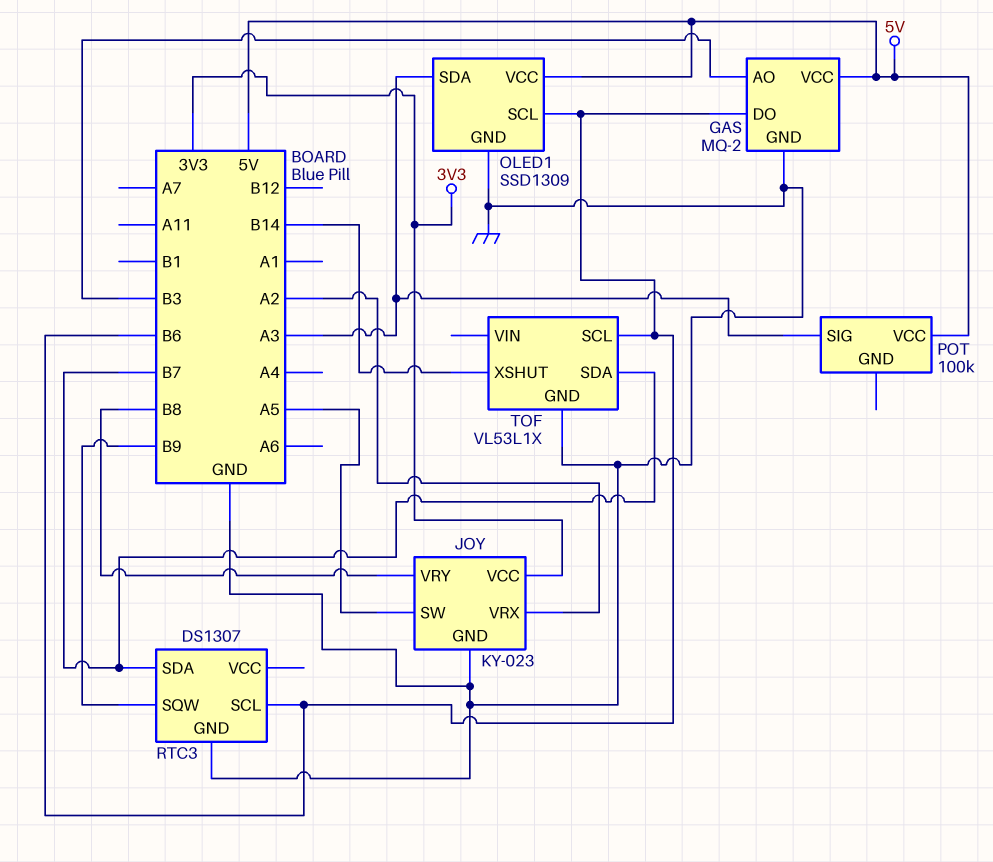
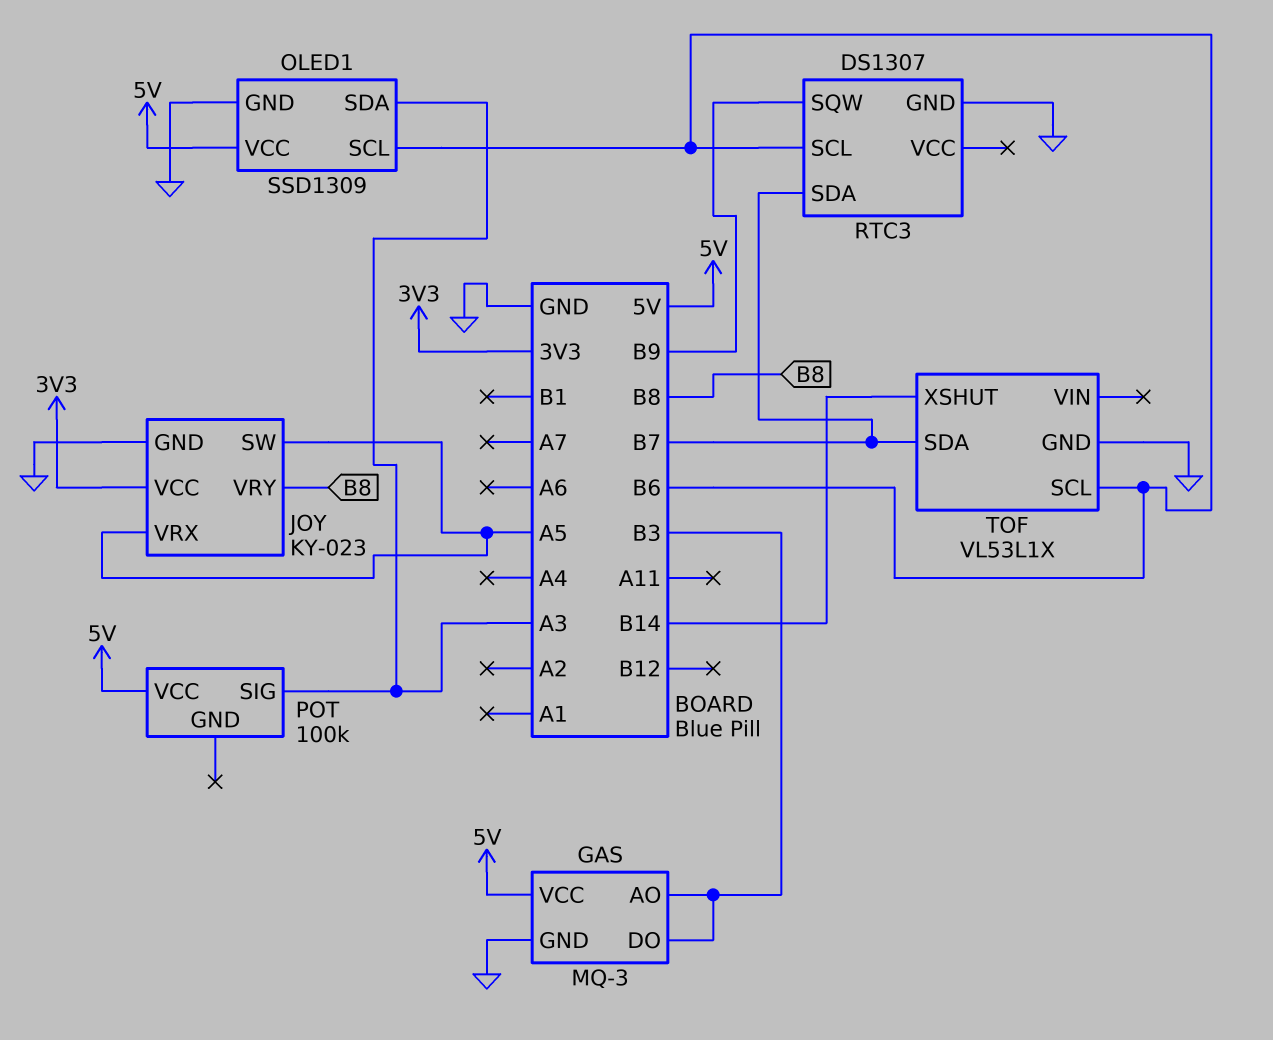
GAS: MQ-2 -> MQ-3
GAS pin DO: B6 -> B3
JOY pin VRX: A2 -> A5

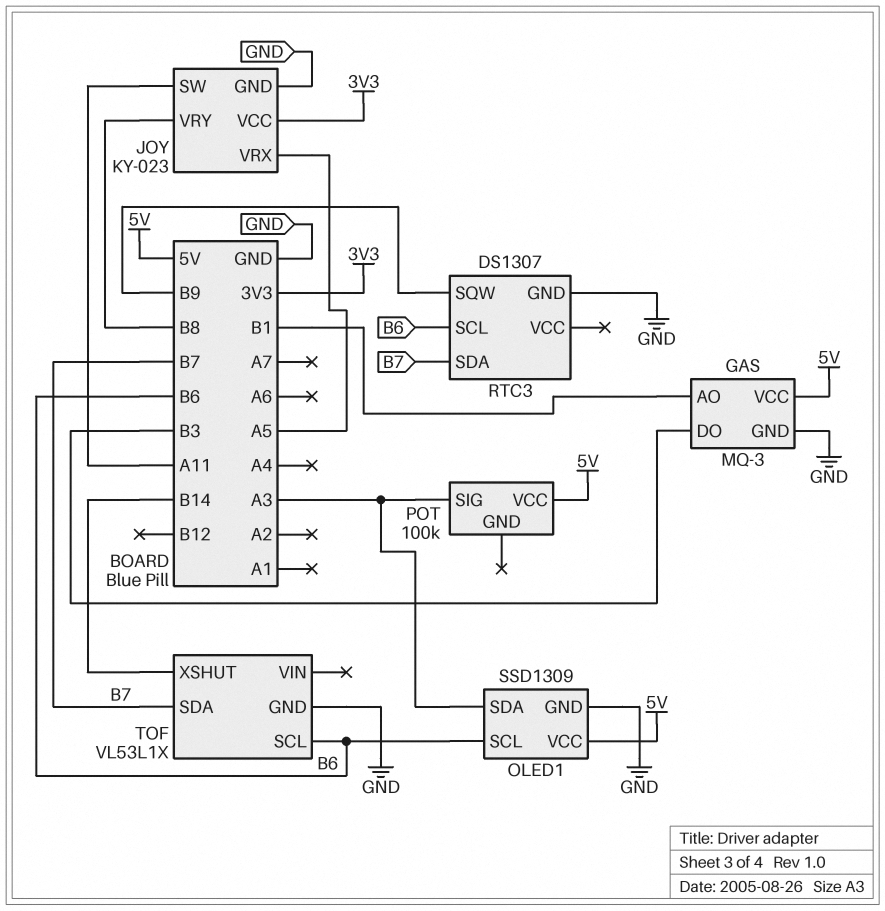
GAS pin AO: B3 -> B1
JOY pin SW: A5 -> A11

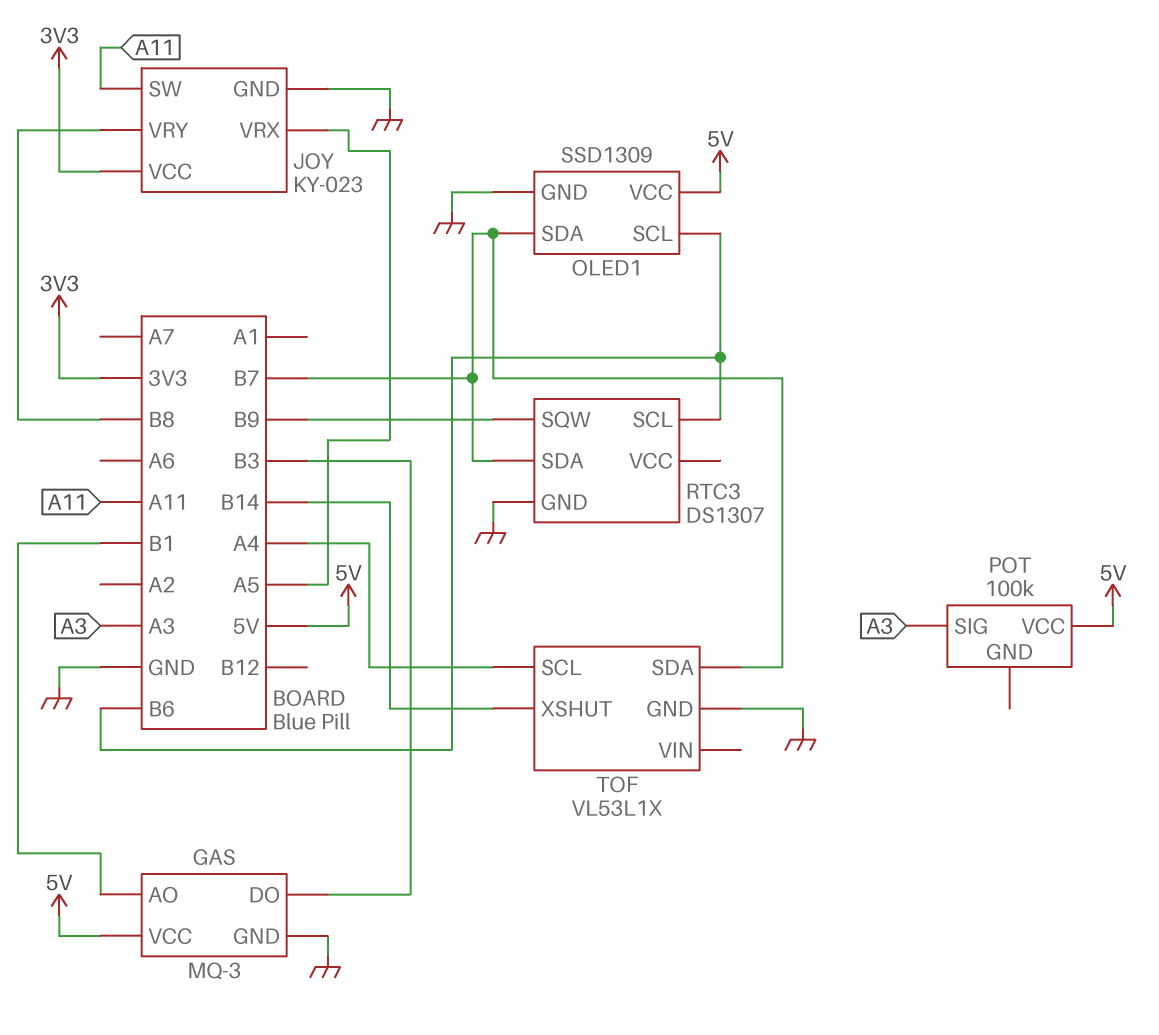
OLED1 pin SDA: A3 -> B7
TOF pin SCL: B6 -> A4

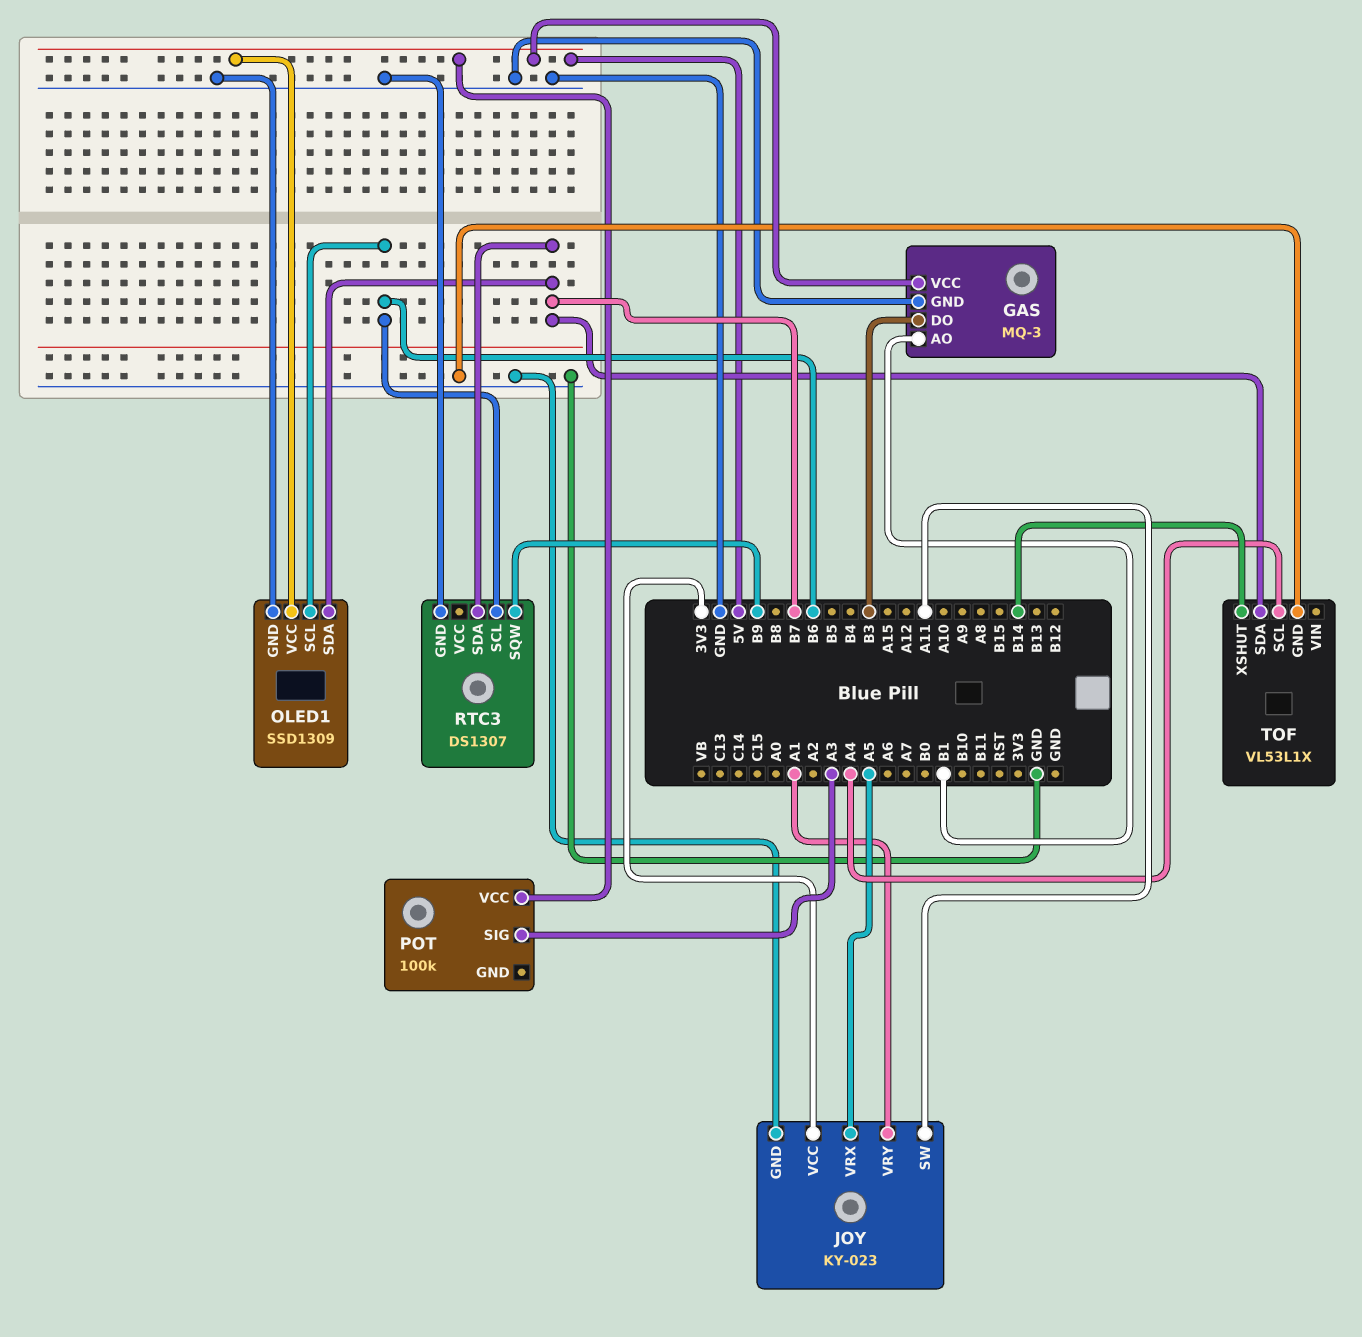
JOY pin VRY: B8 -> A1

